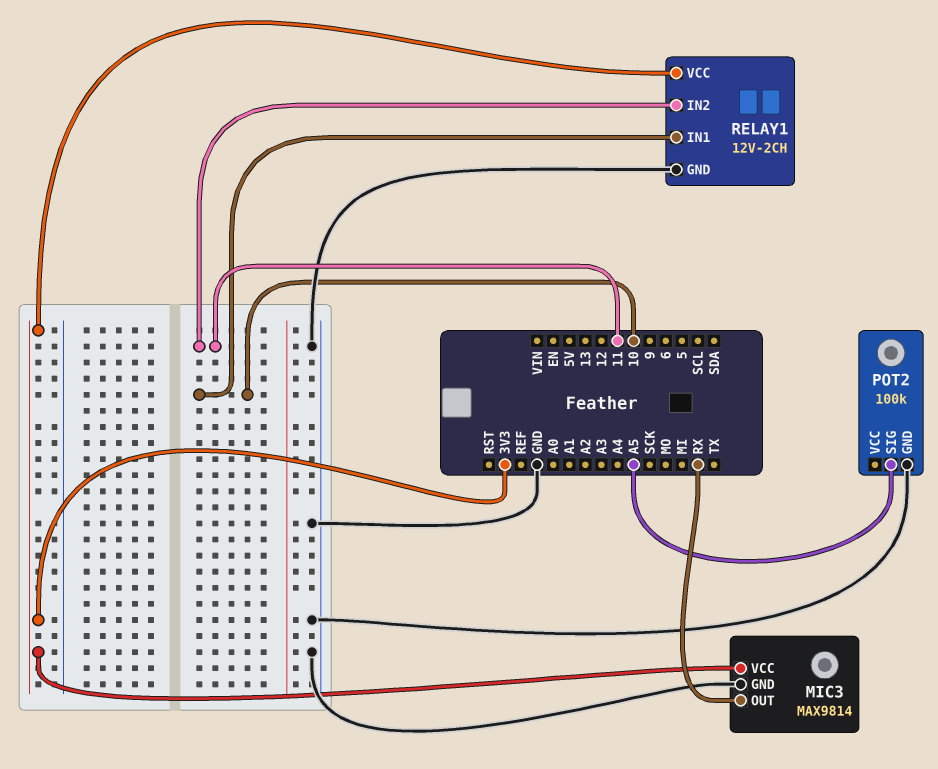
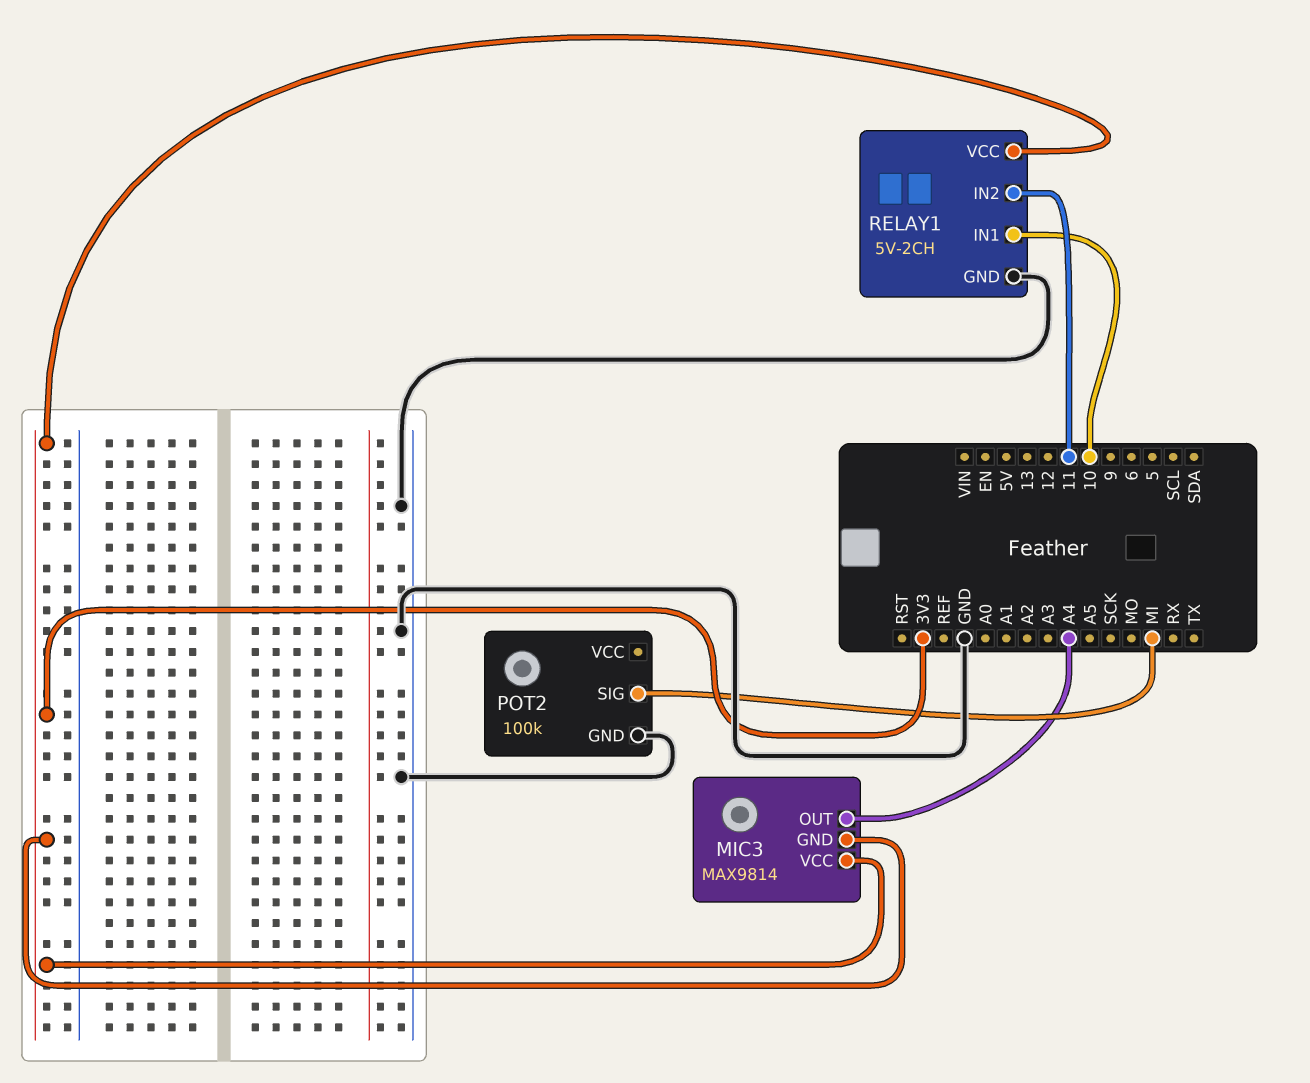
MIC3 pin GND: GND -> 3V3
MIC3 pin OUT: RX -> A4
POT2 pin SIG: A5 -> MI
RELAY1: 12V-2CH -> 5V-2CH

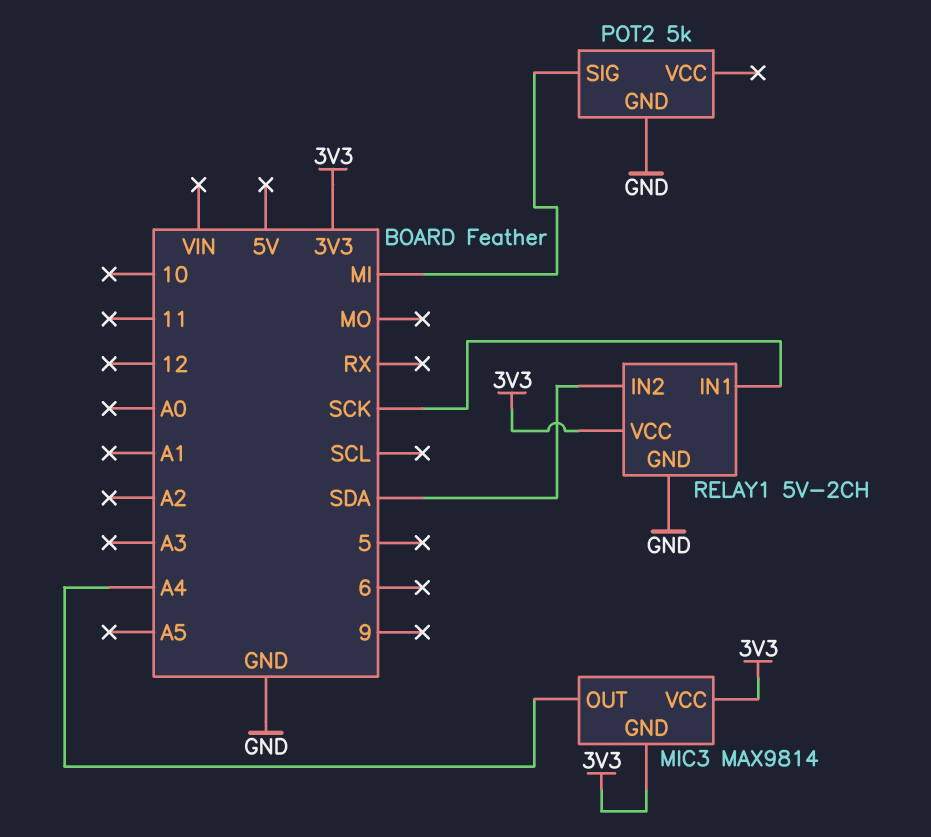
POT2: 100k -> 5k
RELAY1 pin IN1: 10 -> SCK
RELAY1 pin IN2: 11 -> SDA

